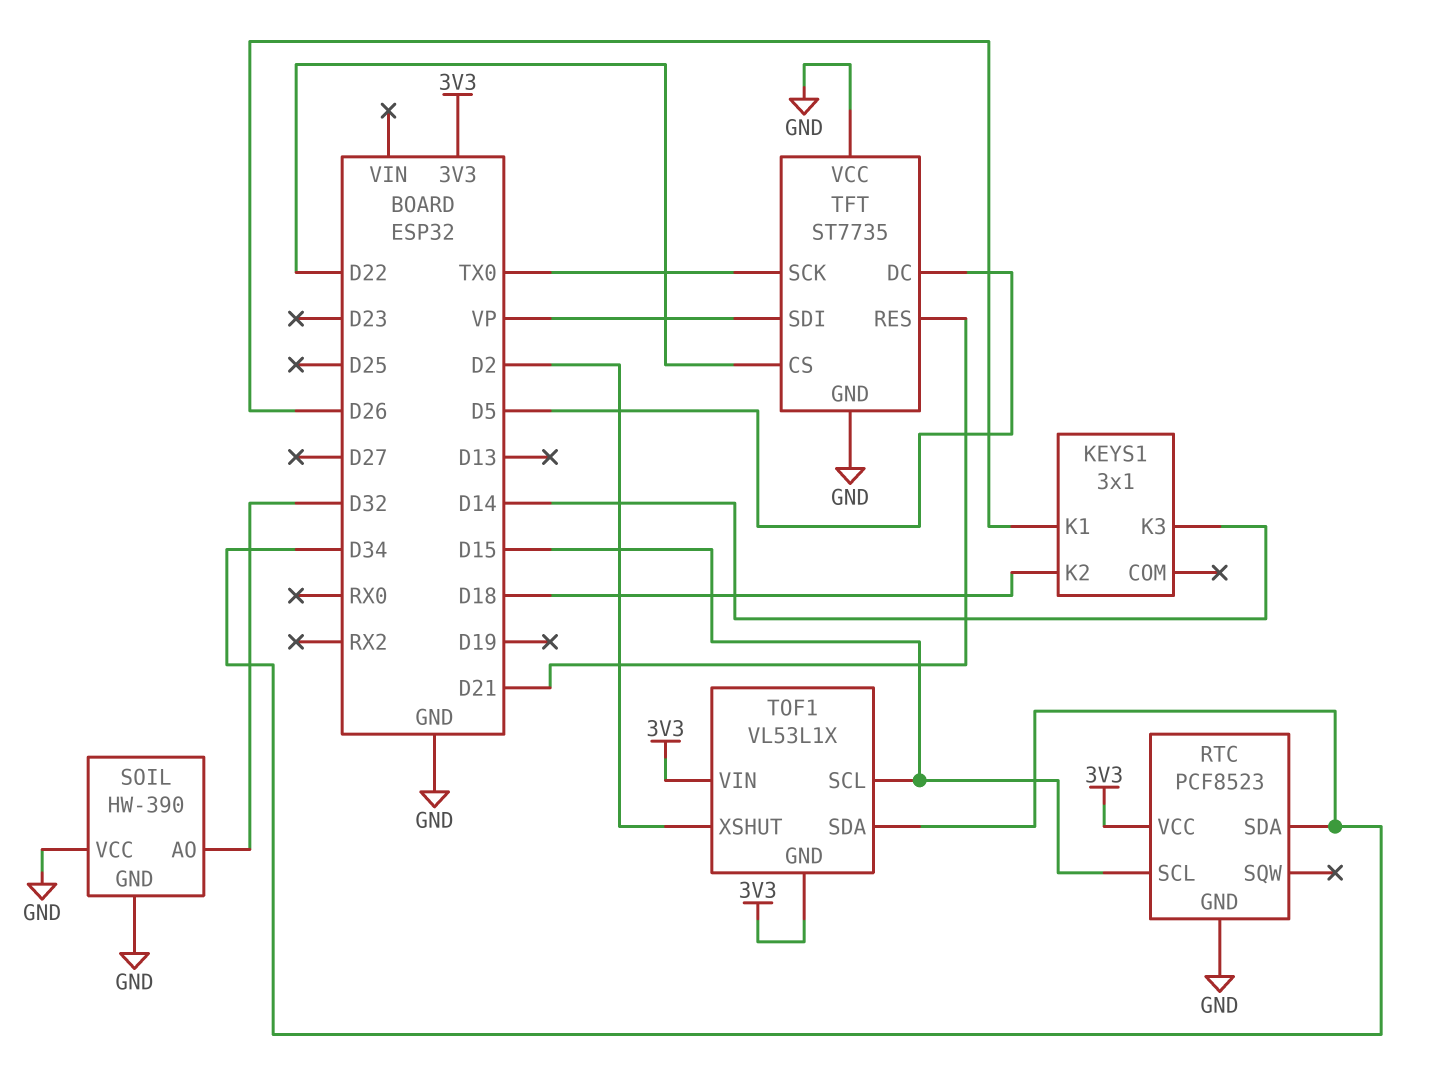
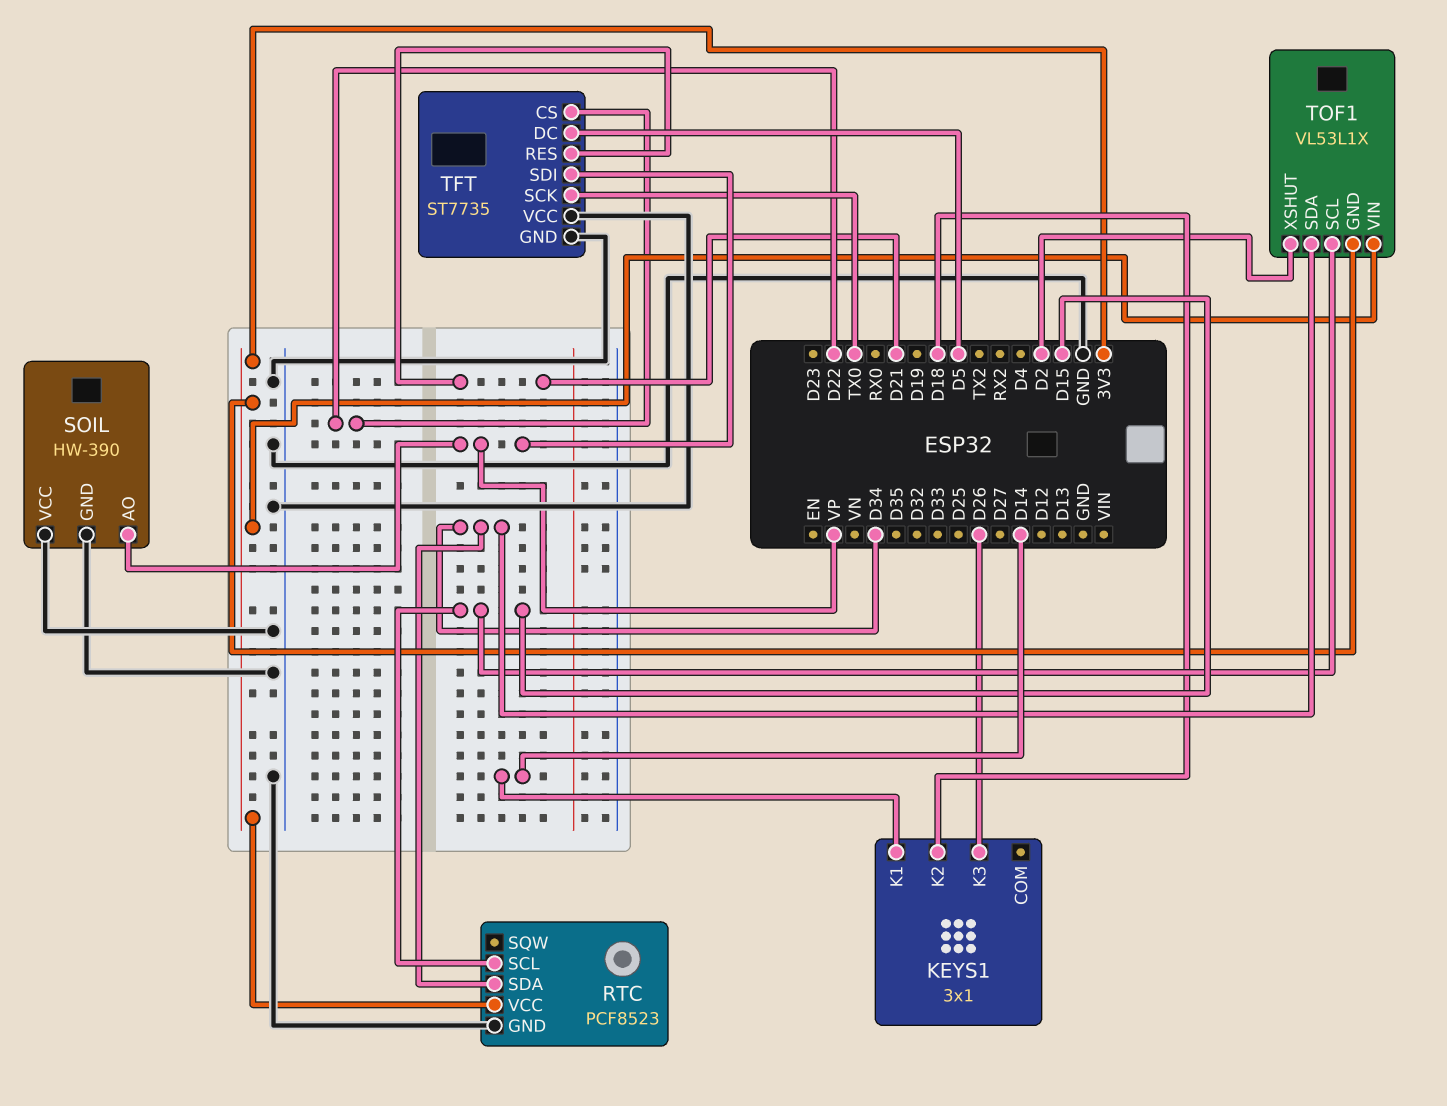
KEYS1 pin K1: D26 -> D14
KEYS1 pin K3: D14 -> D26
SOIL pin AO: D32 -> VP

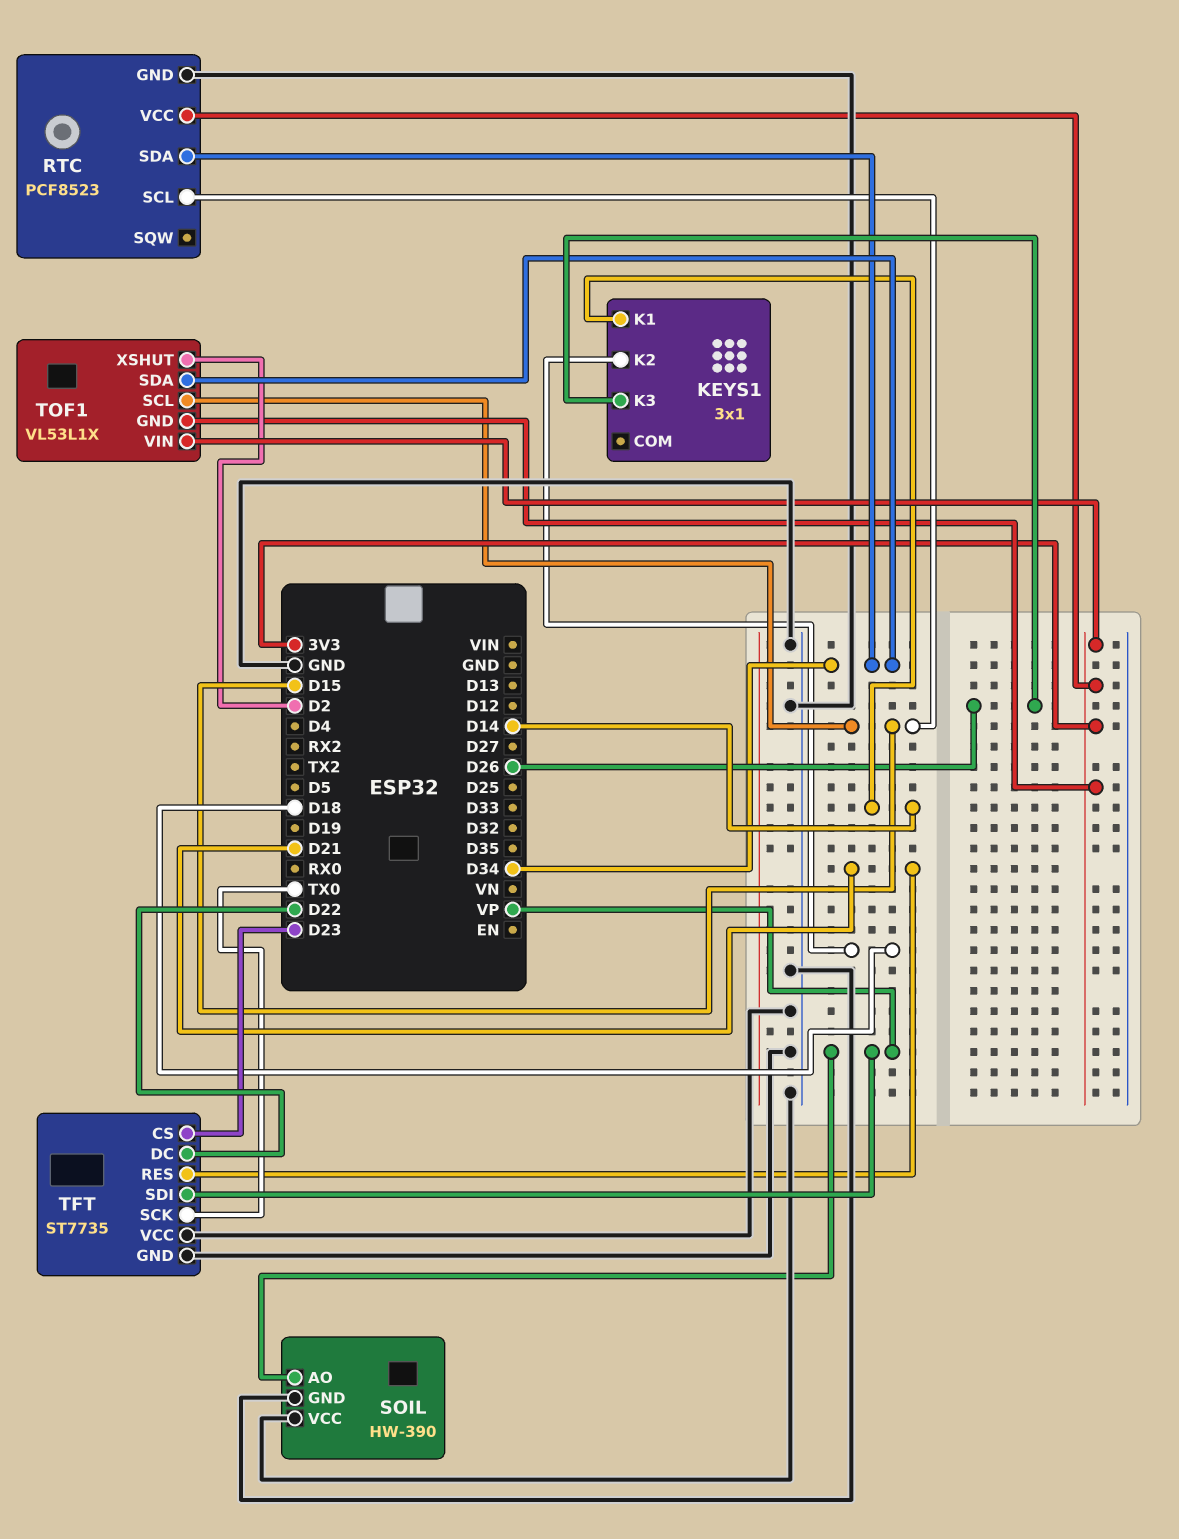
TFT pin CS: D22 -> D23
TFT pin DC: D5 -> D22

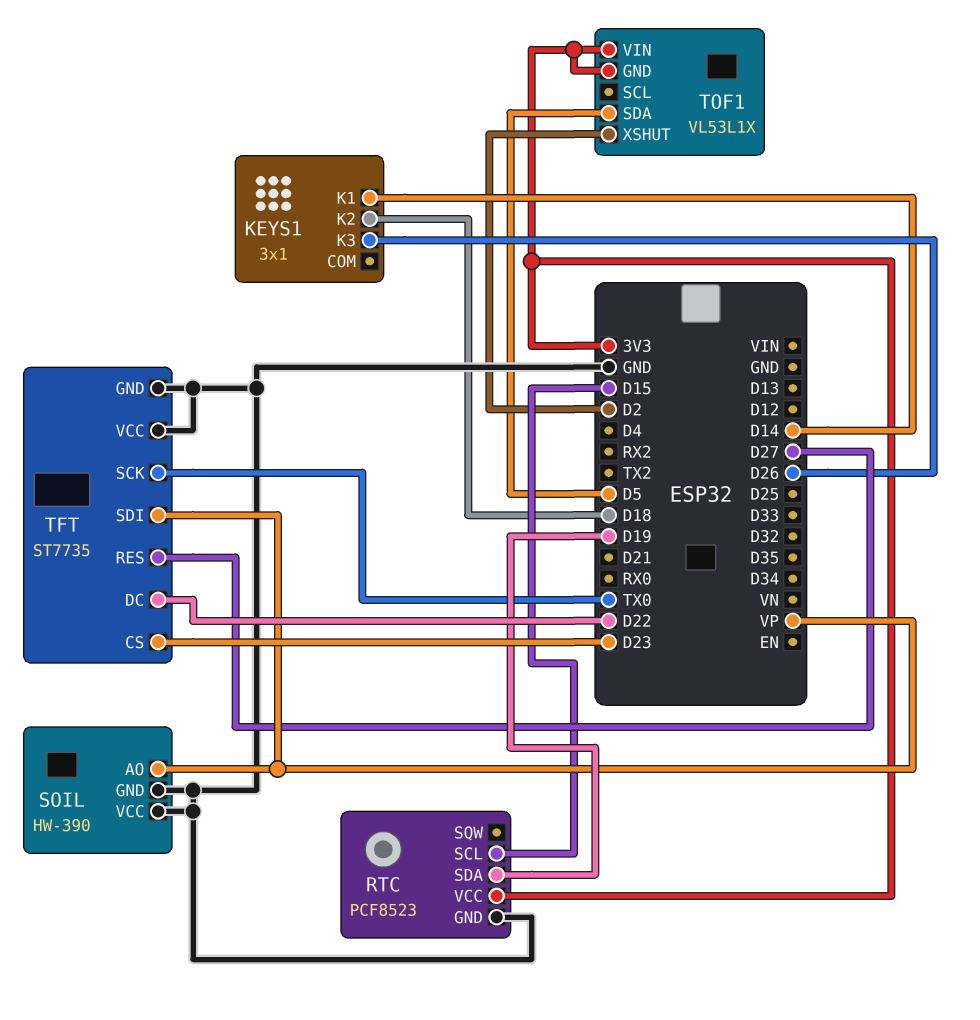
RTC pin SDA: D34 -> D19
TFT pin RES: D21 -> D27
TOF1 pin SCL: D15 -> none
TOF1 pin SDA: D34 -> D5

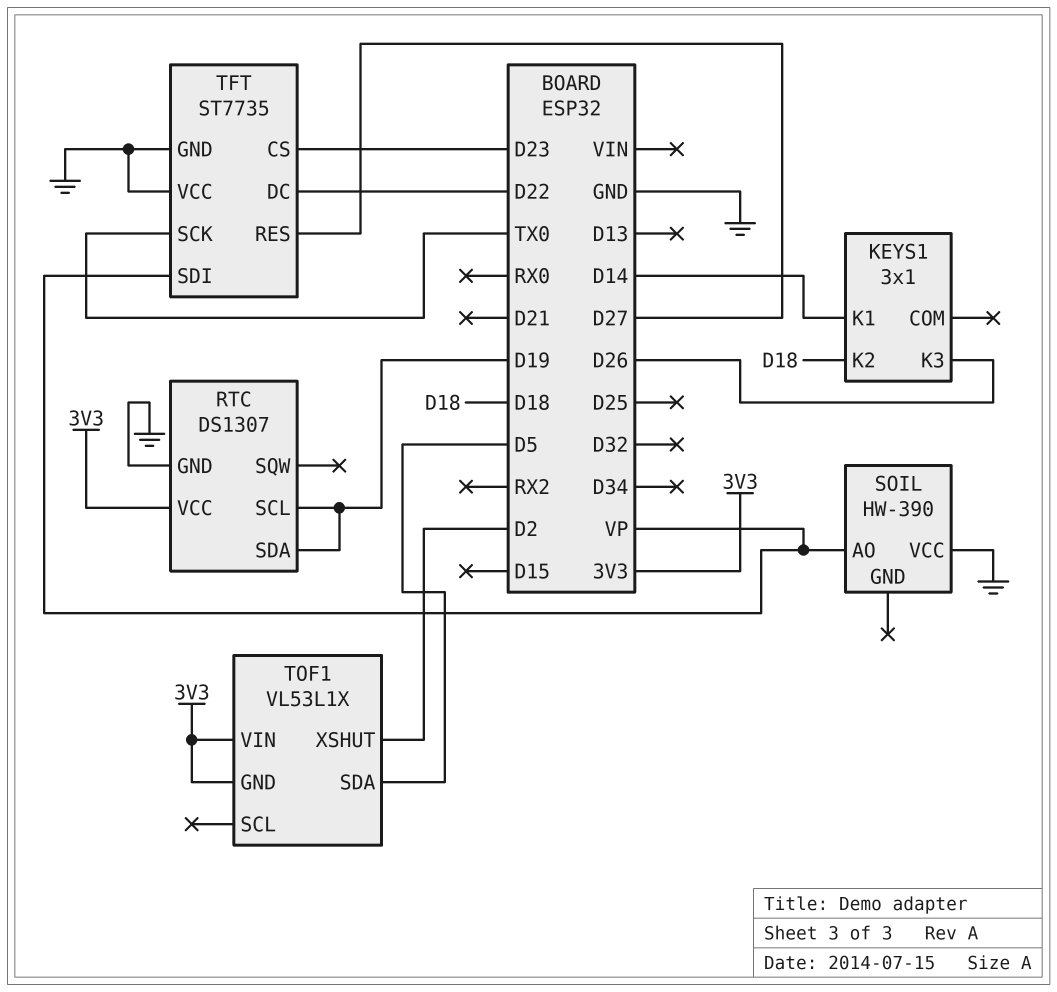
RTC: PCF8523 -> DS1307
RTC pin SCL: D15 -> D19
SOIL pin GND: GND -> none

